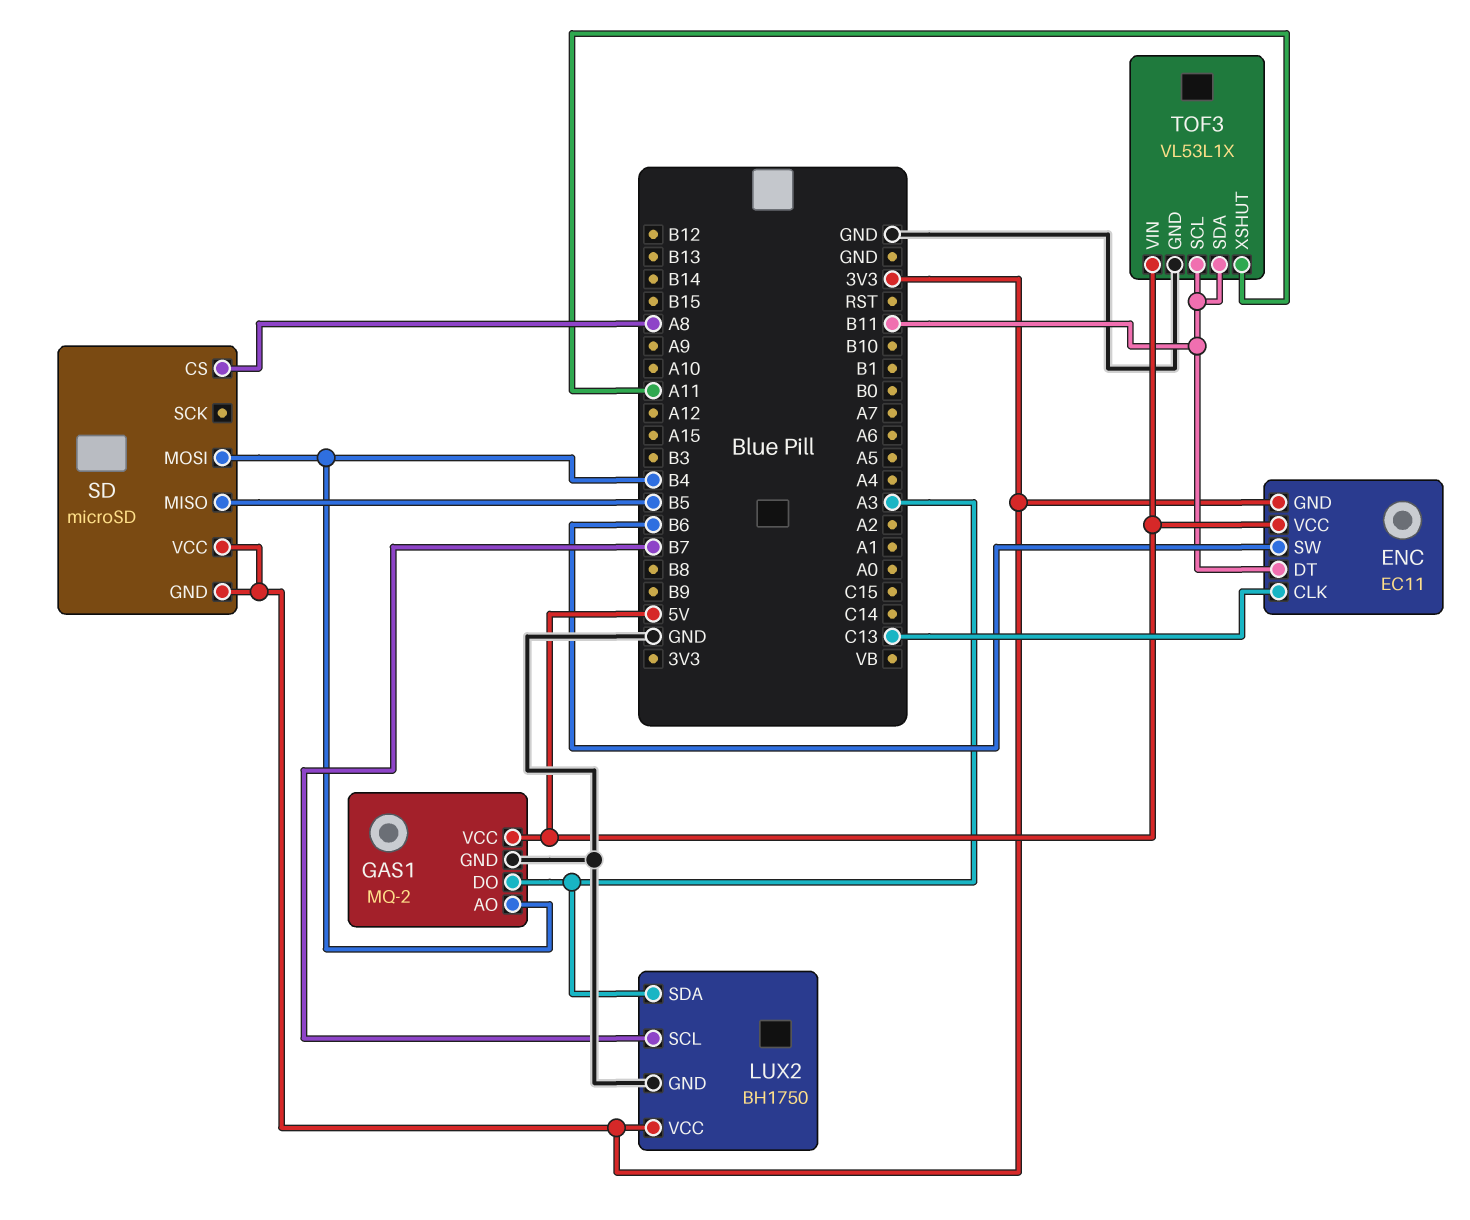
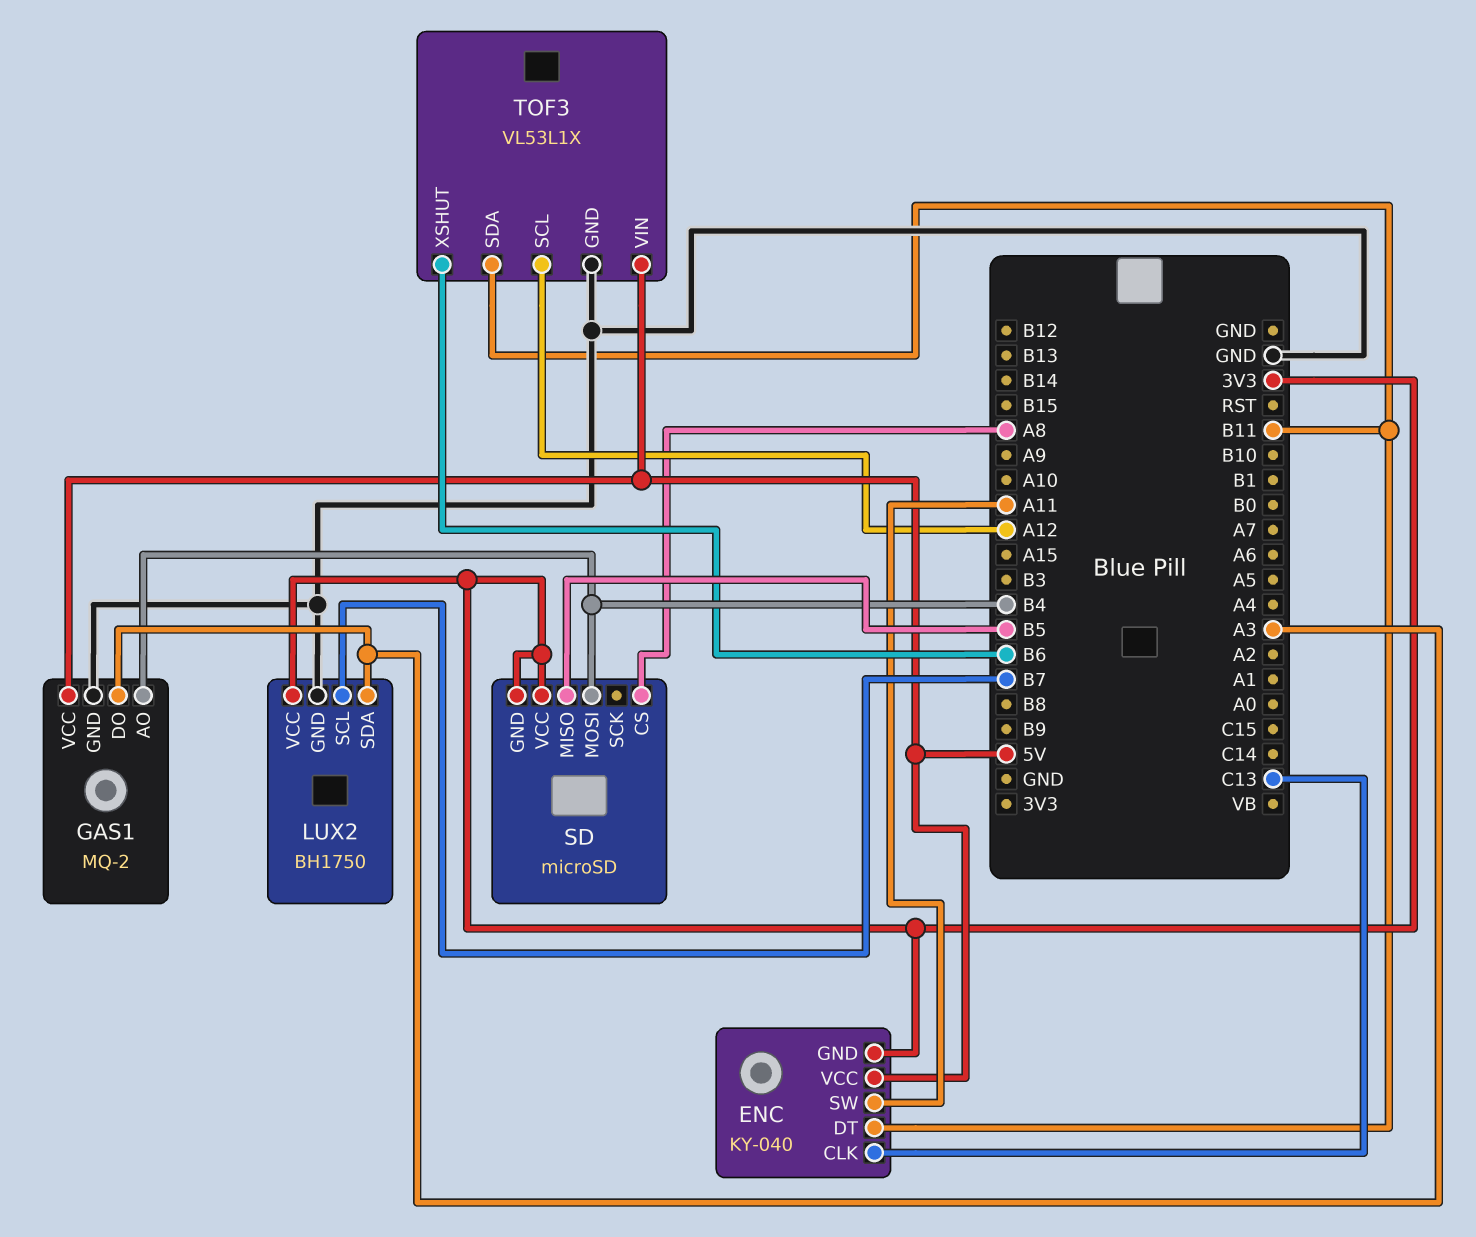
ENC: EC11 -> KY-040
ENC pin SW: B6 -> A11
TOF3 pin SCL: B11 -> A12
TOF3 pin XSHUT: A11 -> B6

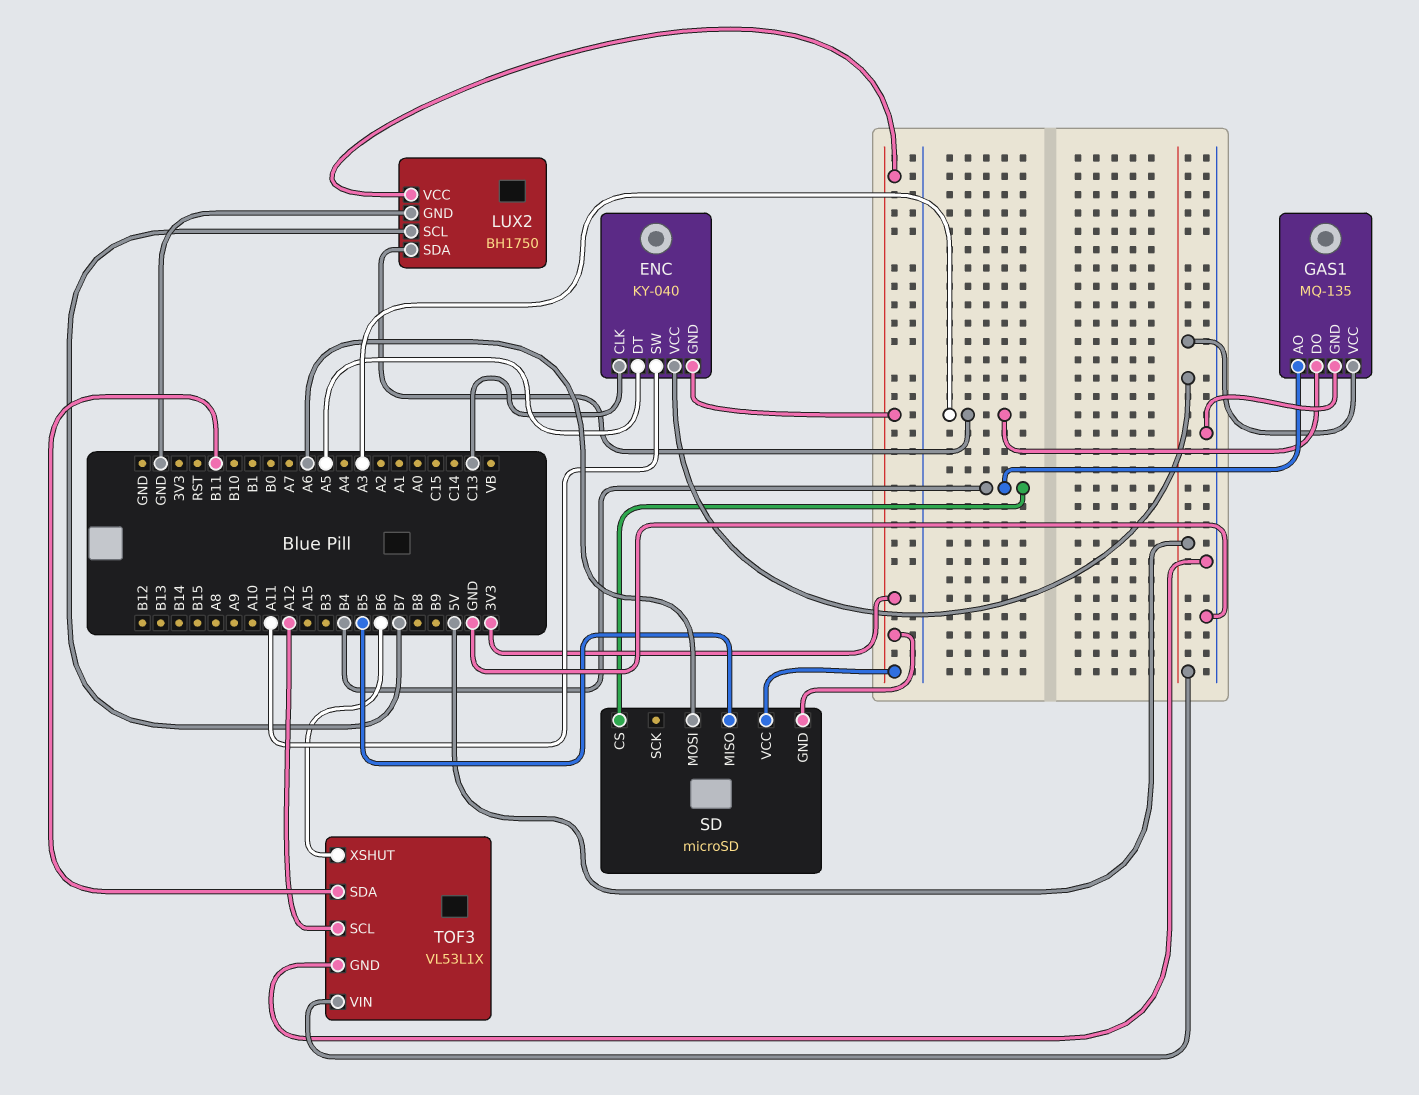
ENC pin DT: B11 -> A5
GAS1: MQ-2 -> MQ-135
SD pin CS: A8 -> B4
SD pin MOSI: B4 -> A6

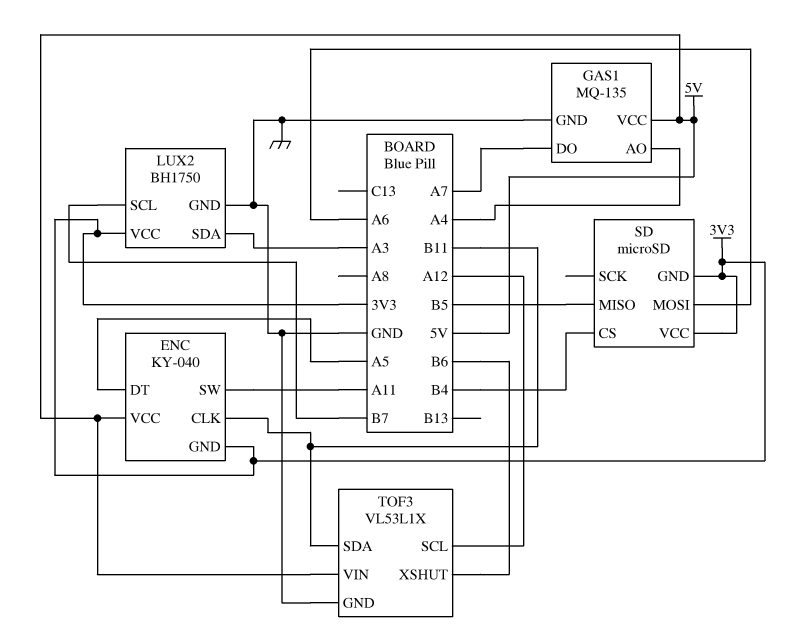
ENC pin CLK: C13 -> B11
GAS1 pin AO: B4 -> A4
GAS1 pin DO: A3 -> A7

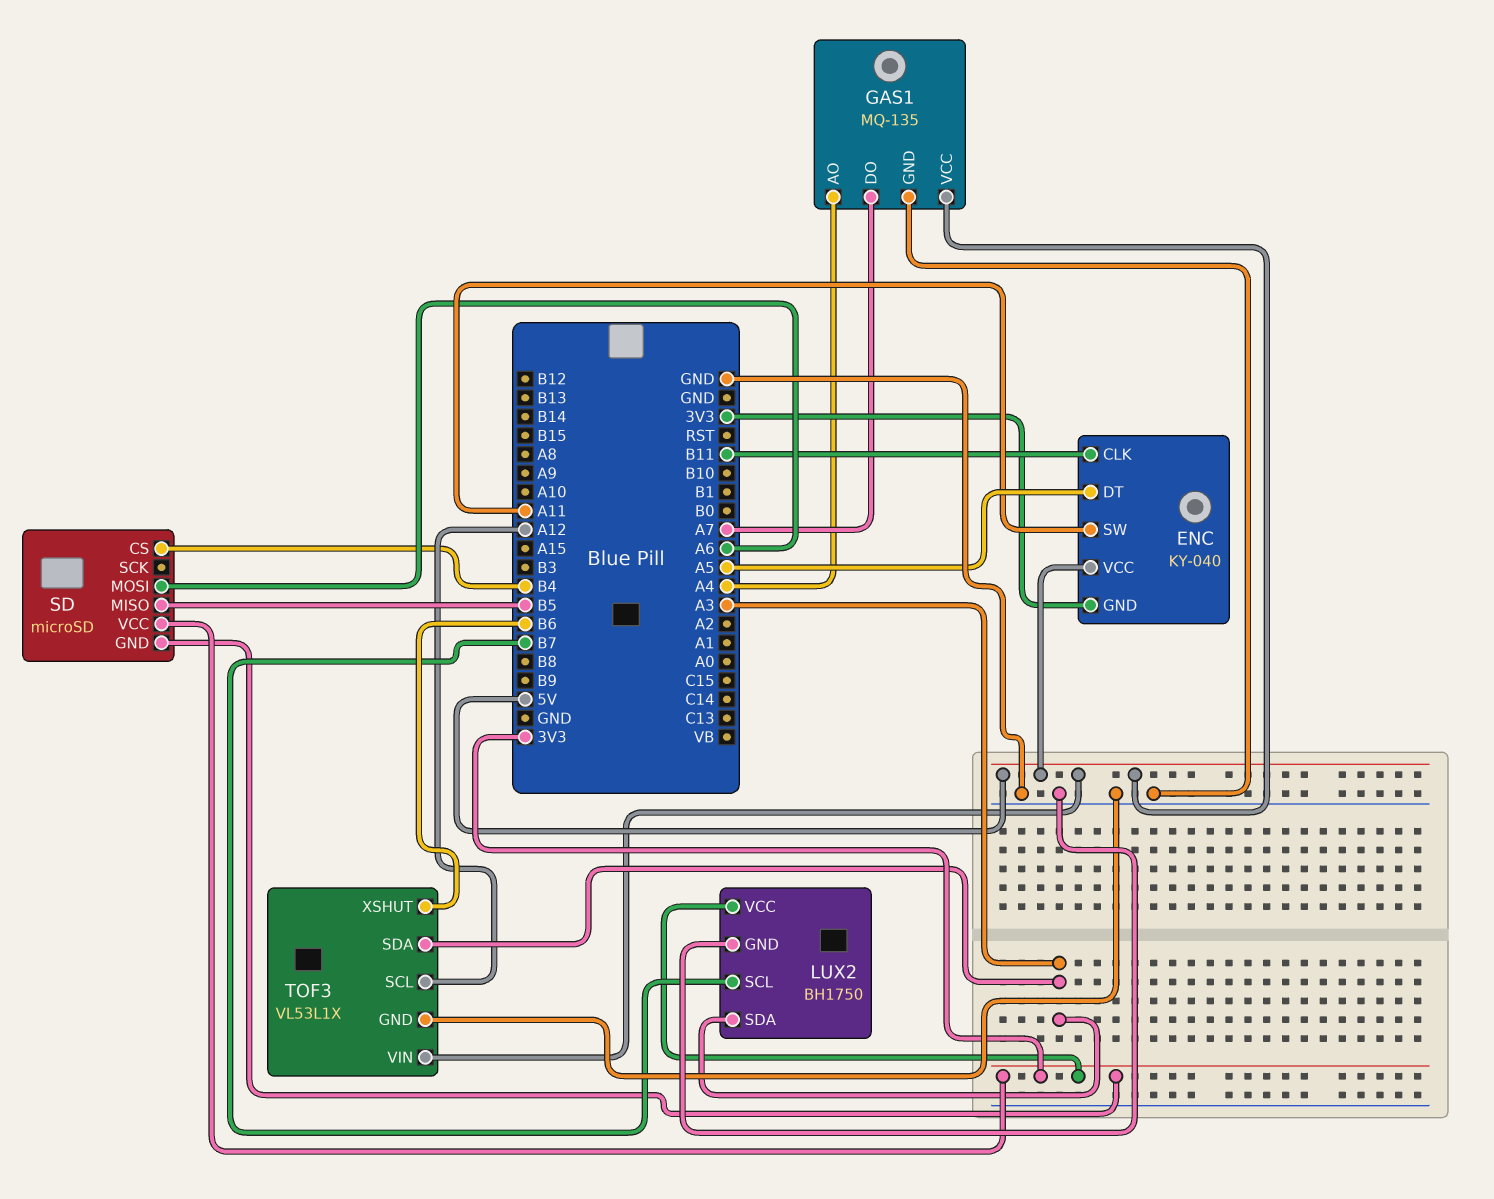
TOF3 pin SDA: B11 -> A3

